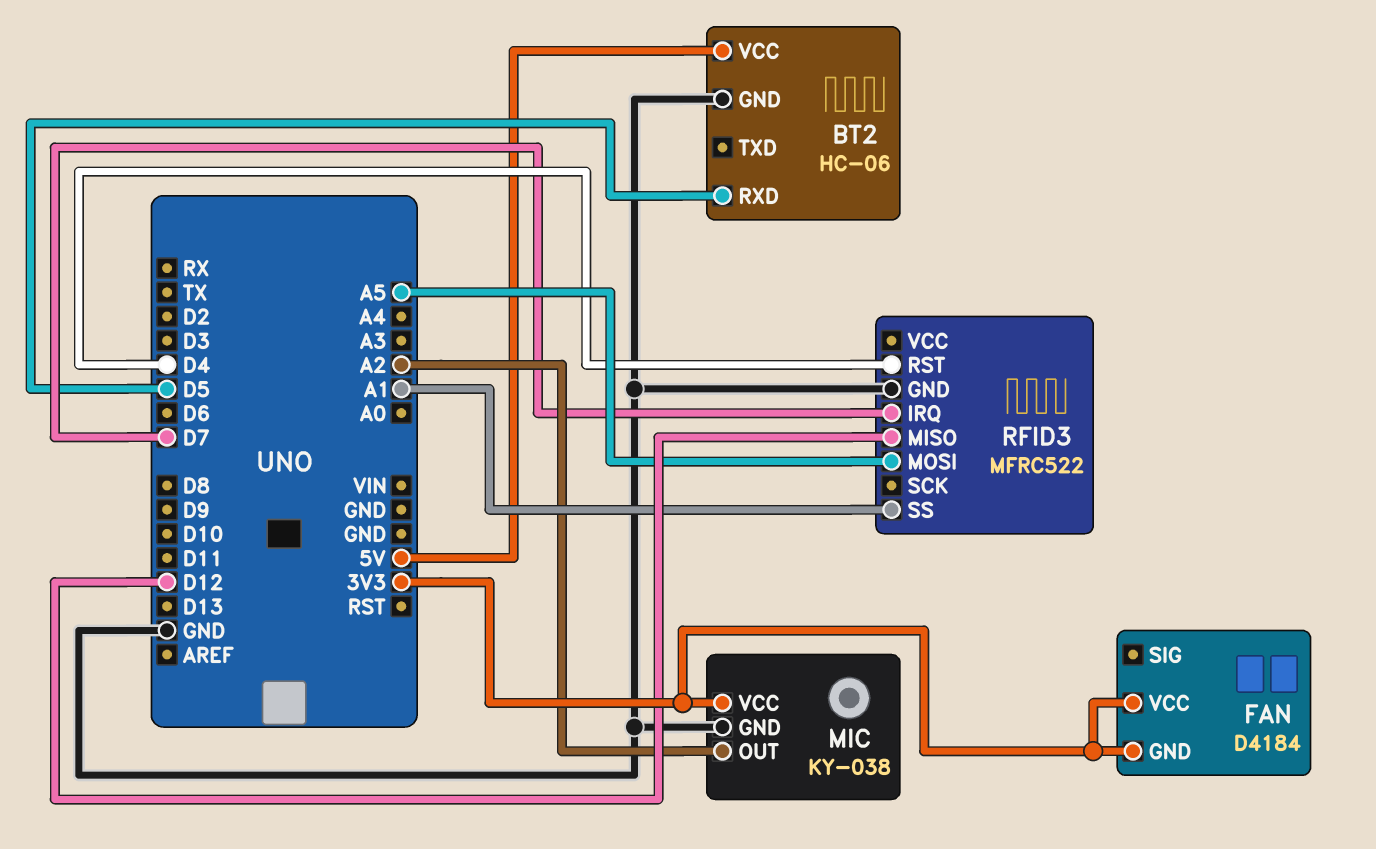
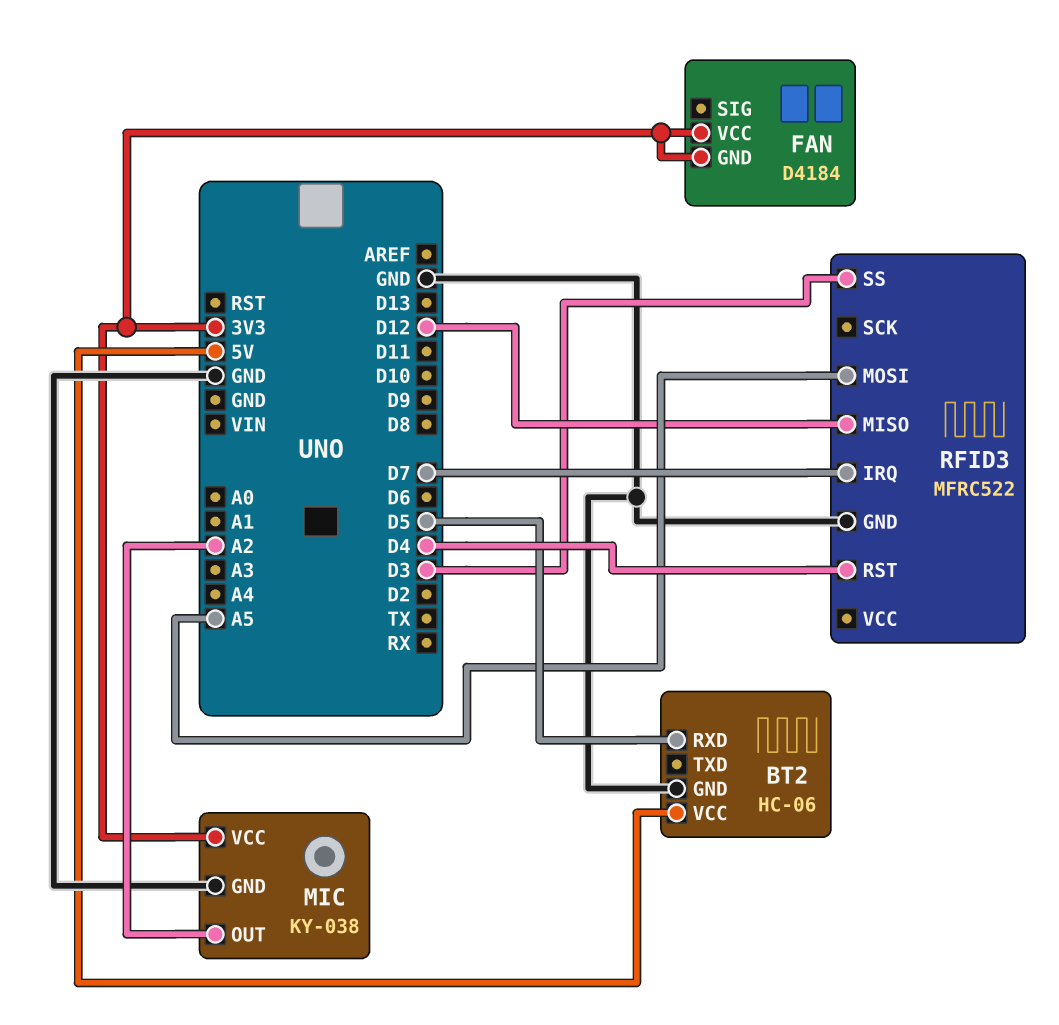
RFID3 pin SS: A1 -> D3

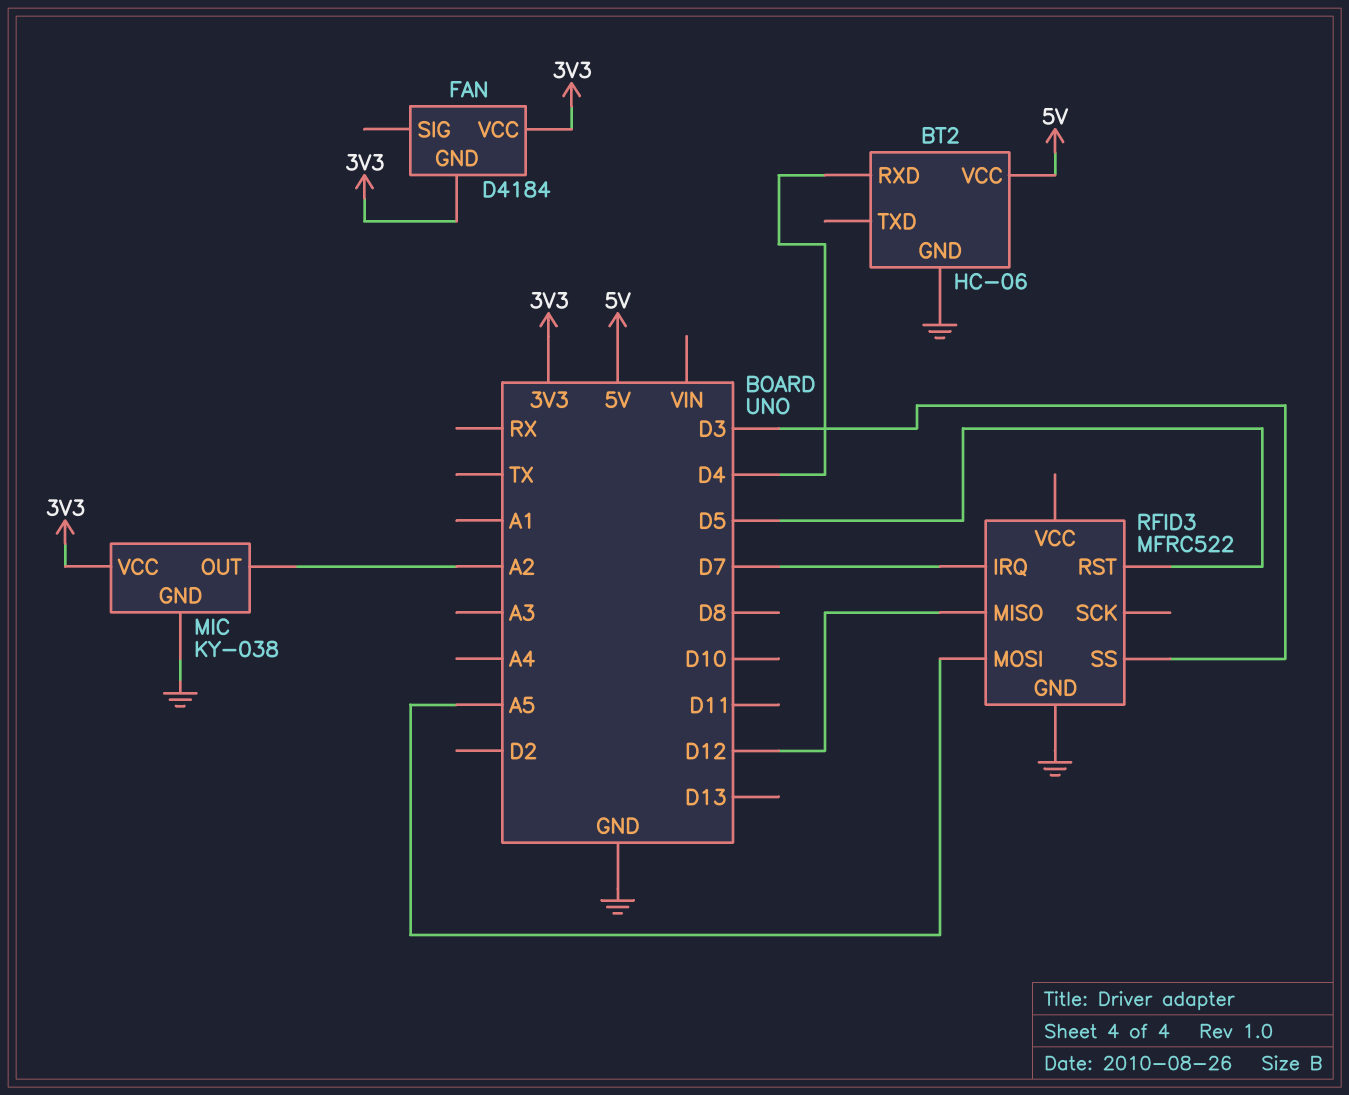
BT2 pin RXD: D5 -> D4
RFID3 pin RST: D4 -> D5

